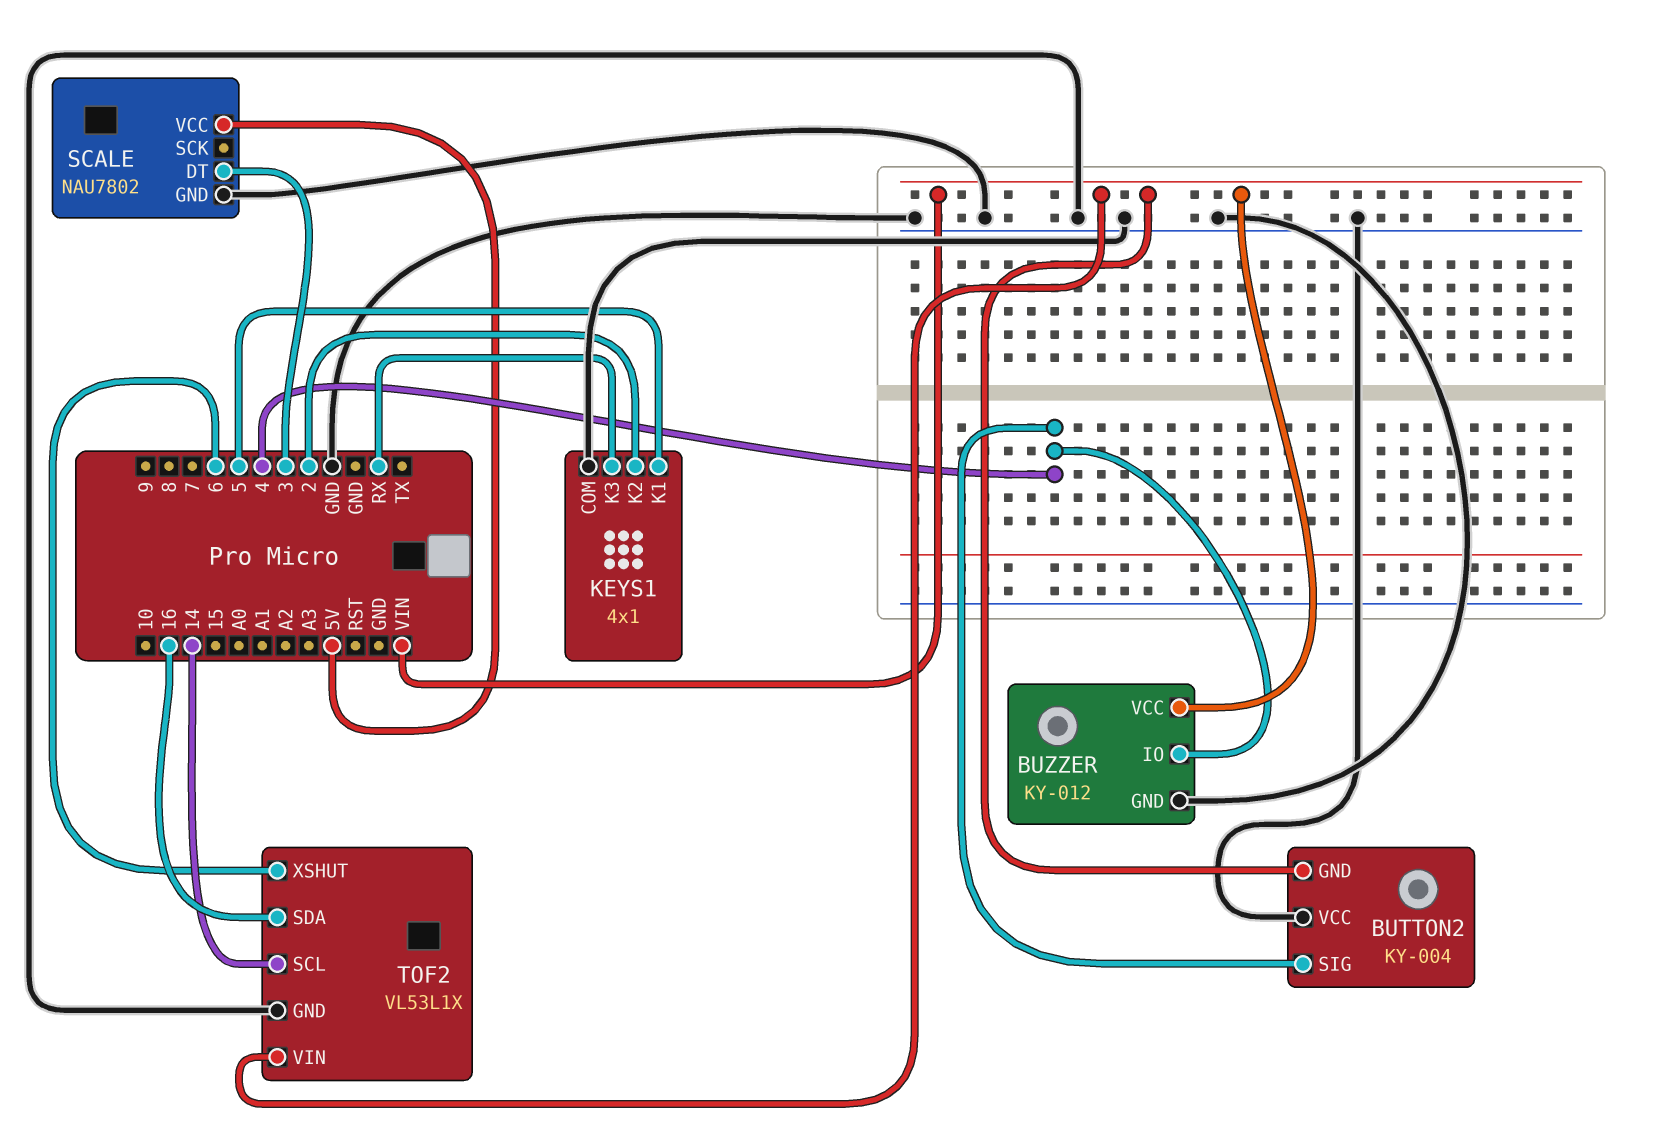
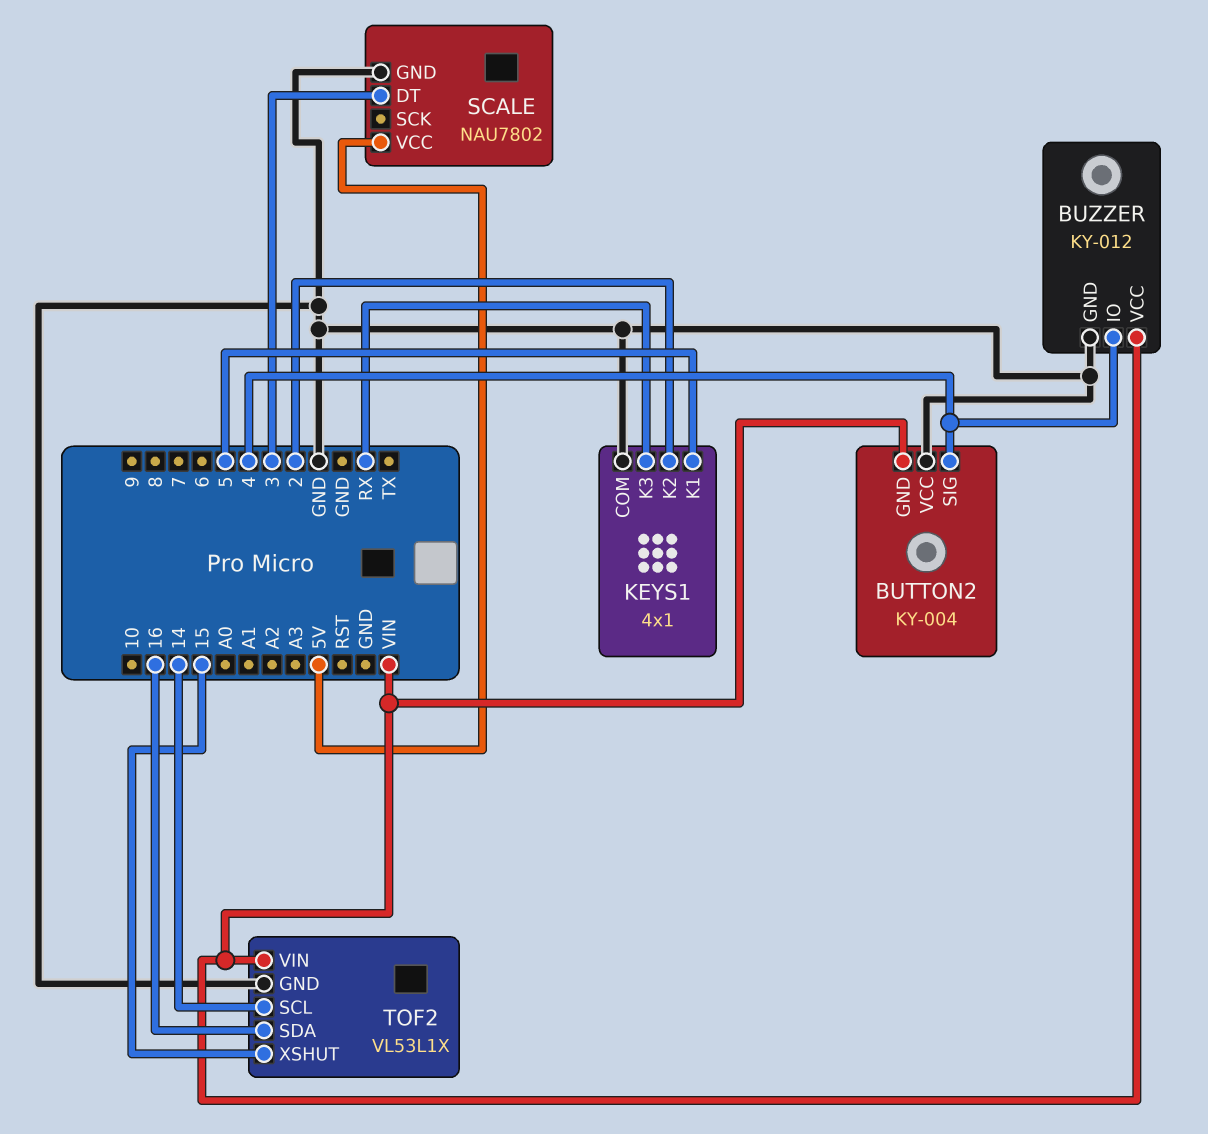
TOF2 pin XSHUT: 6 -> 15

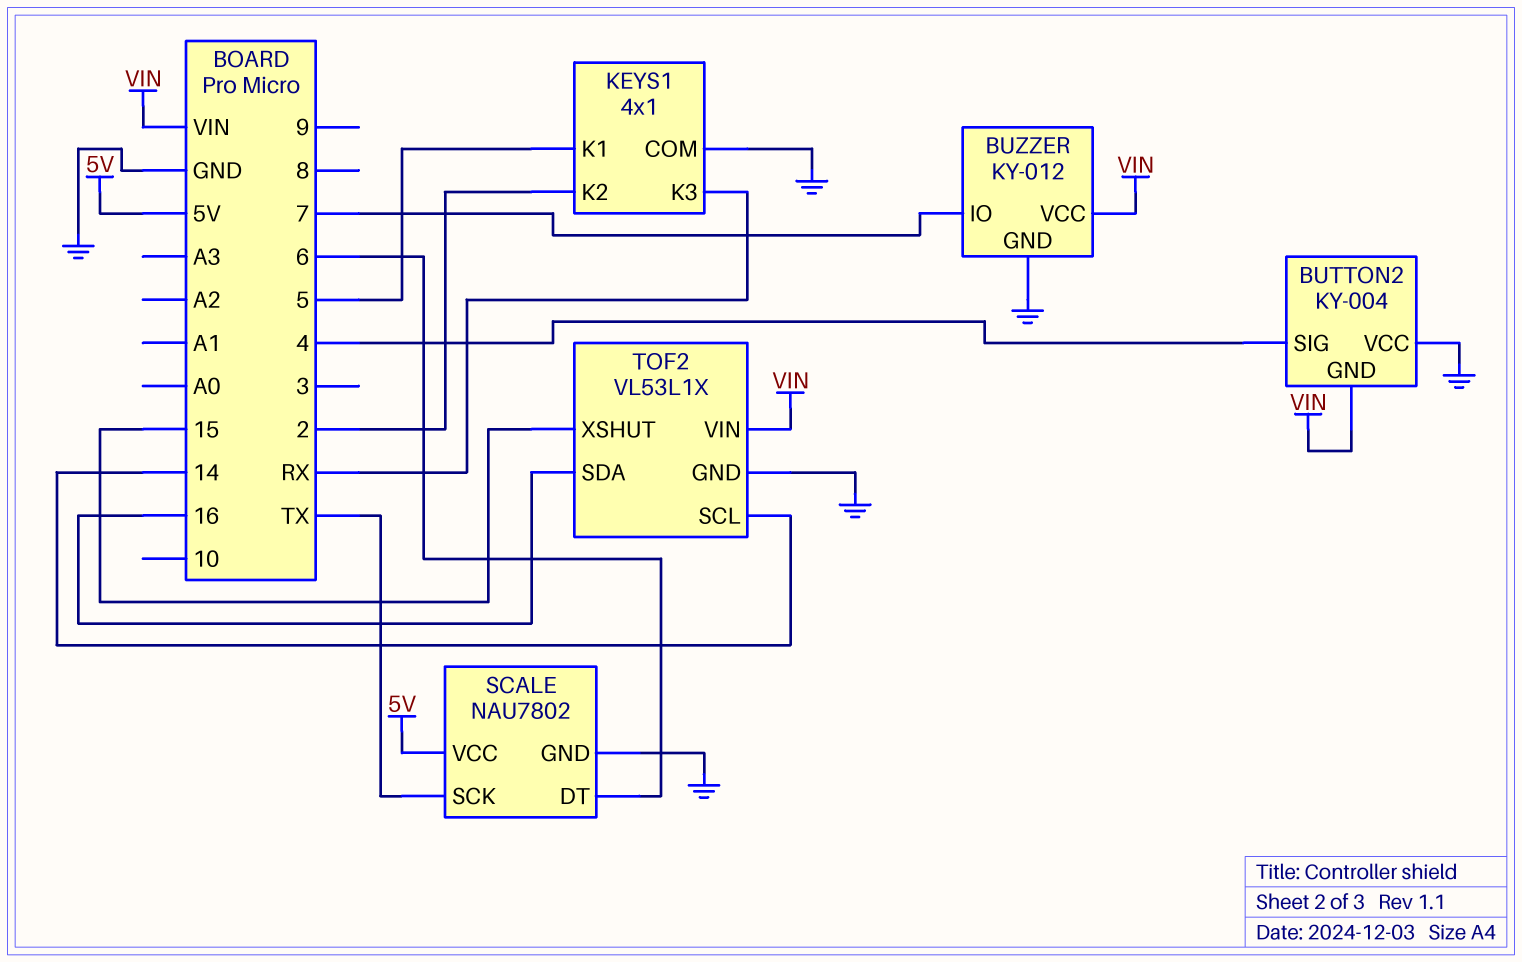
BUZZER pin IO: 4 -> 7
SCALE pin DT: 3 -> 6
SCALE pin SCK: none -> TX

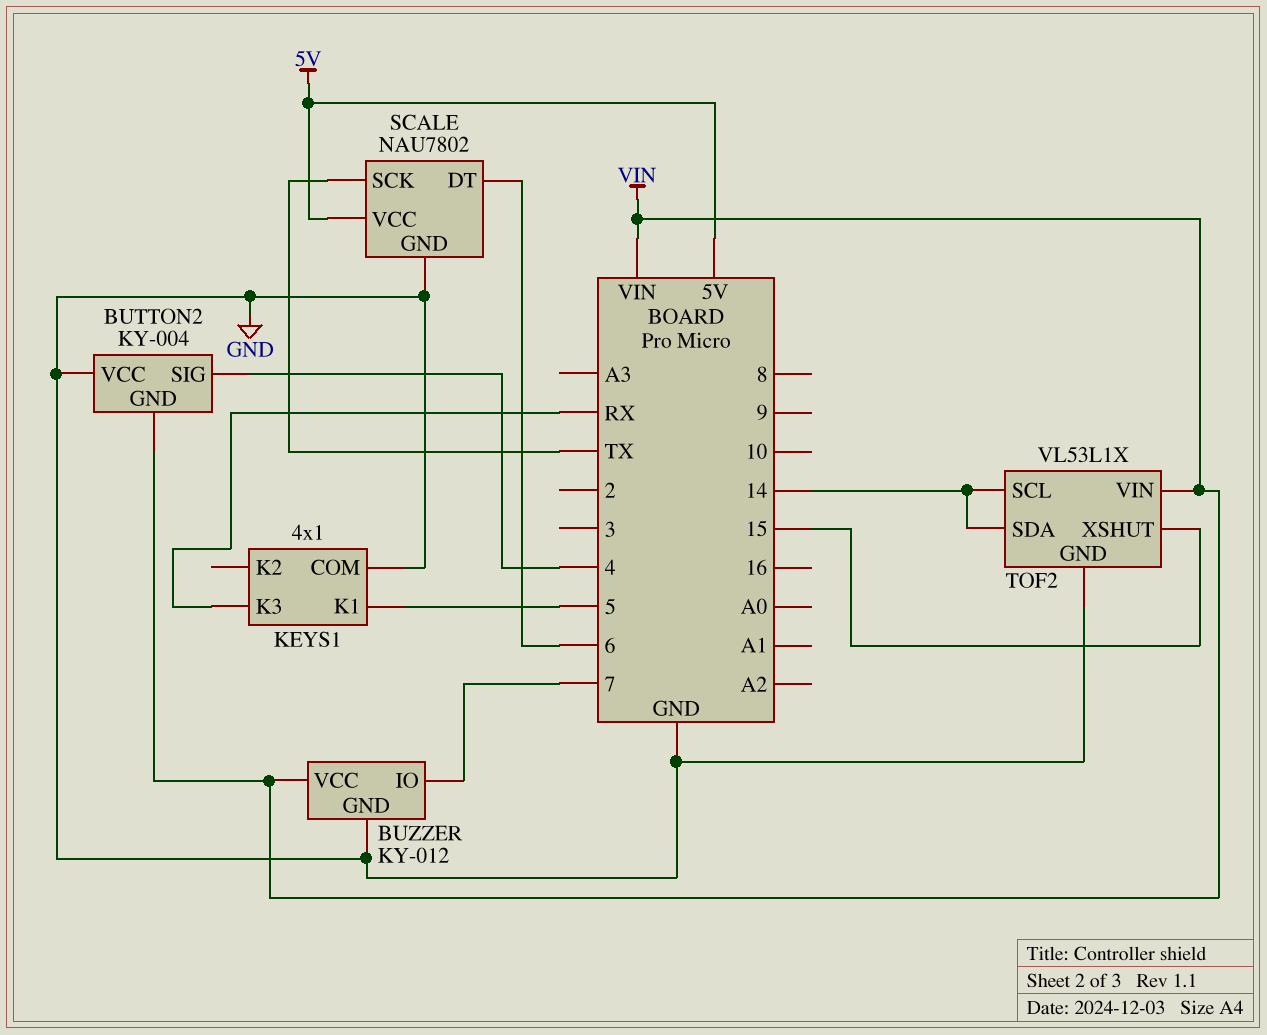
KEYS1 pin K2: 2 -> none
TOF2 pin SDA: 16 -> 14

